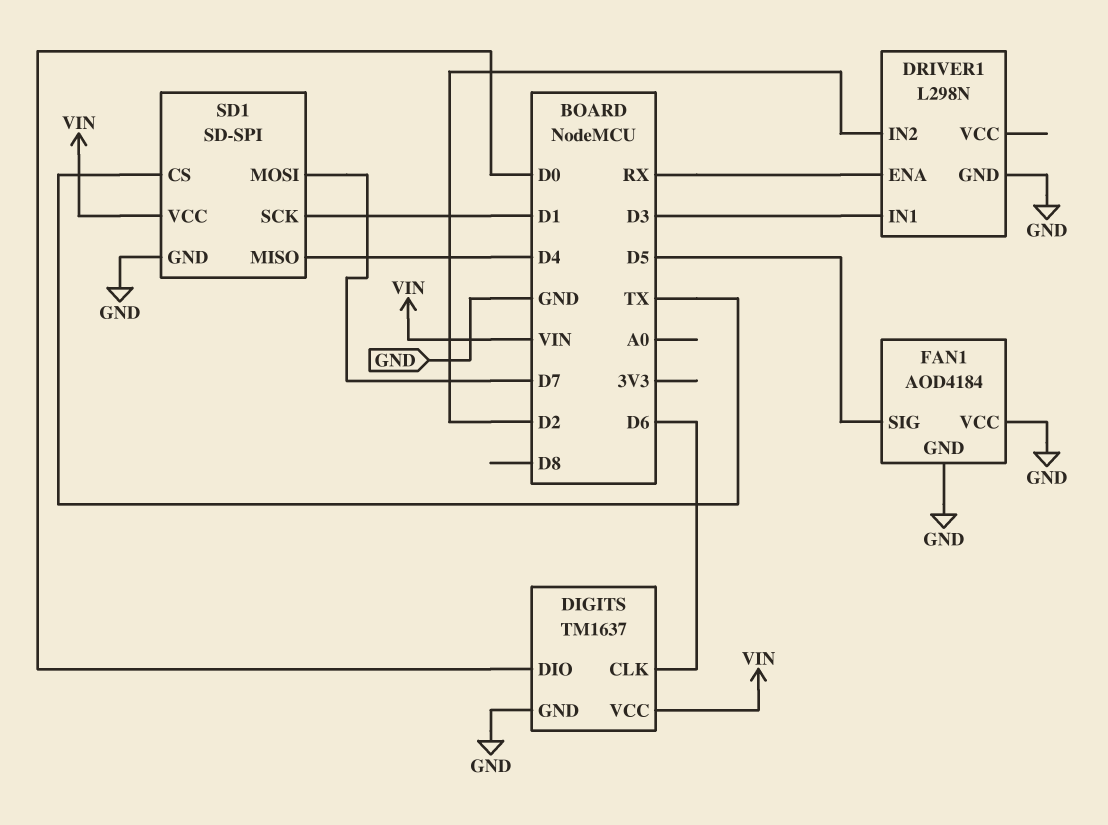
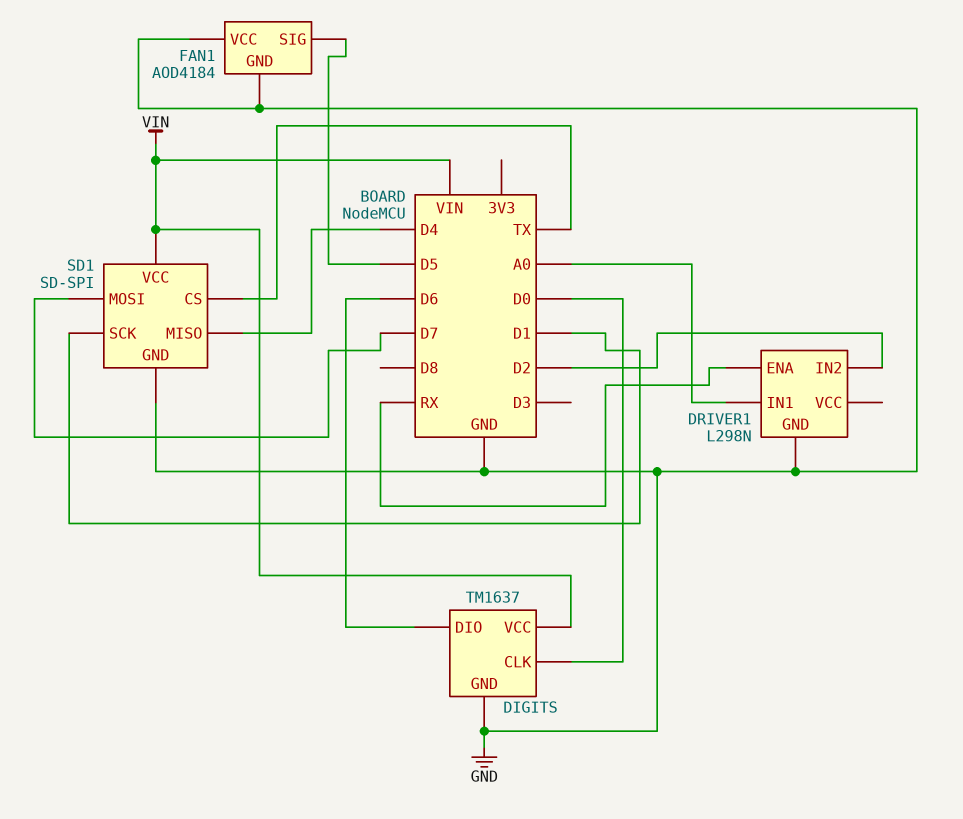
DIGITS pin CLK: D6 -> D0
DIGITS pin DIO: D0 -> D6
DRIVER1 pin IN1: D3 -> A0

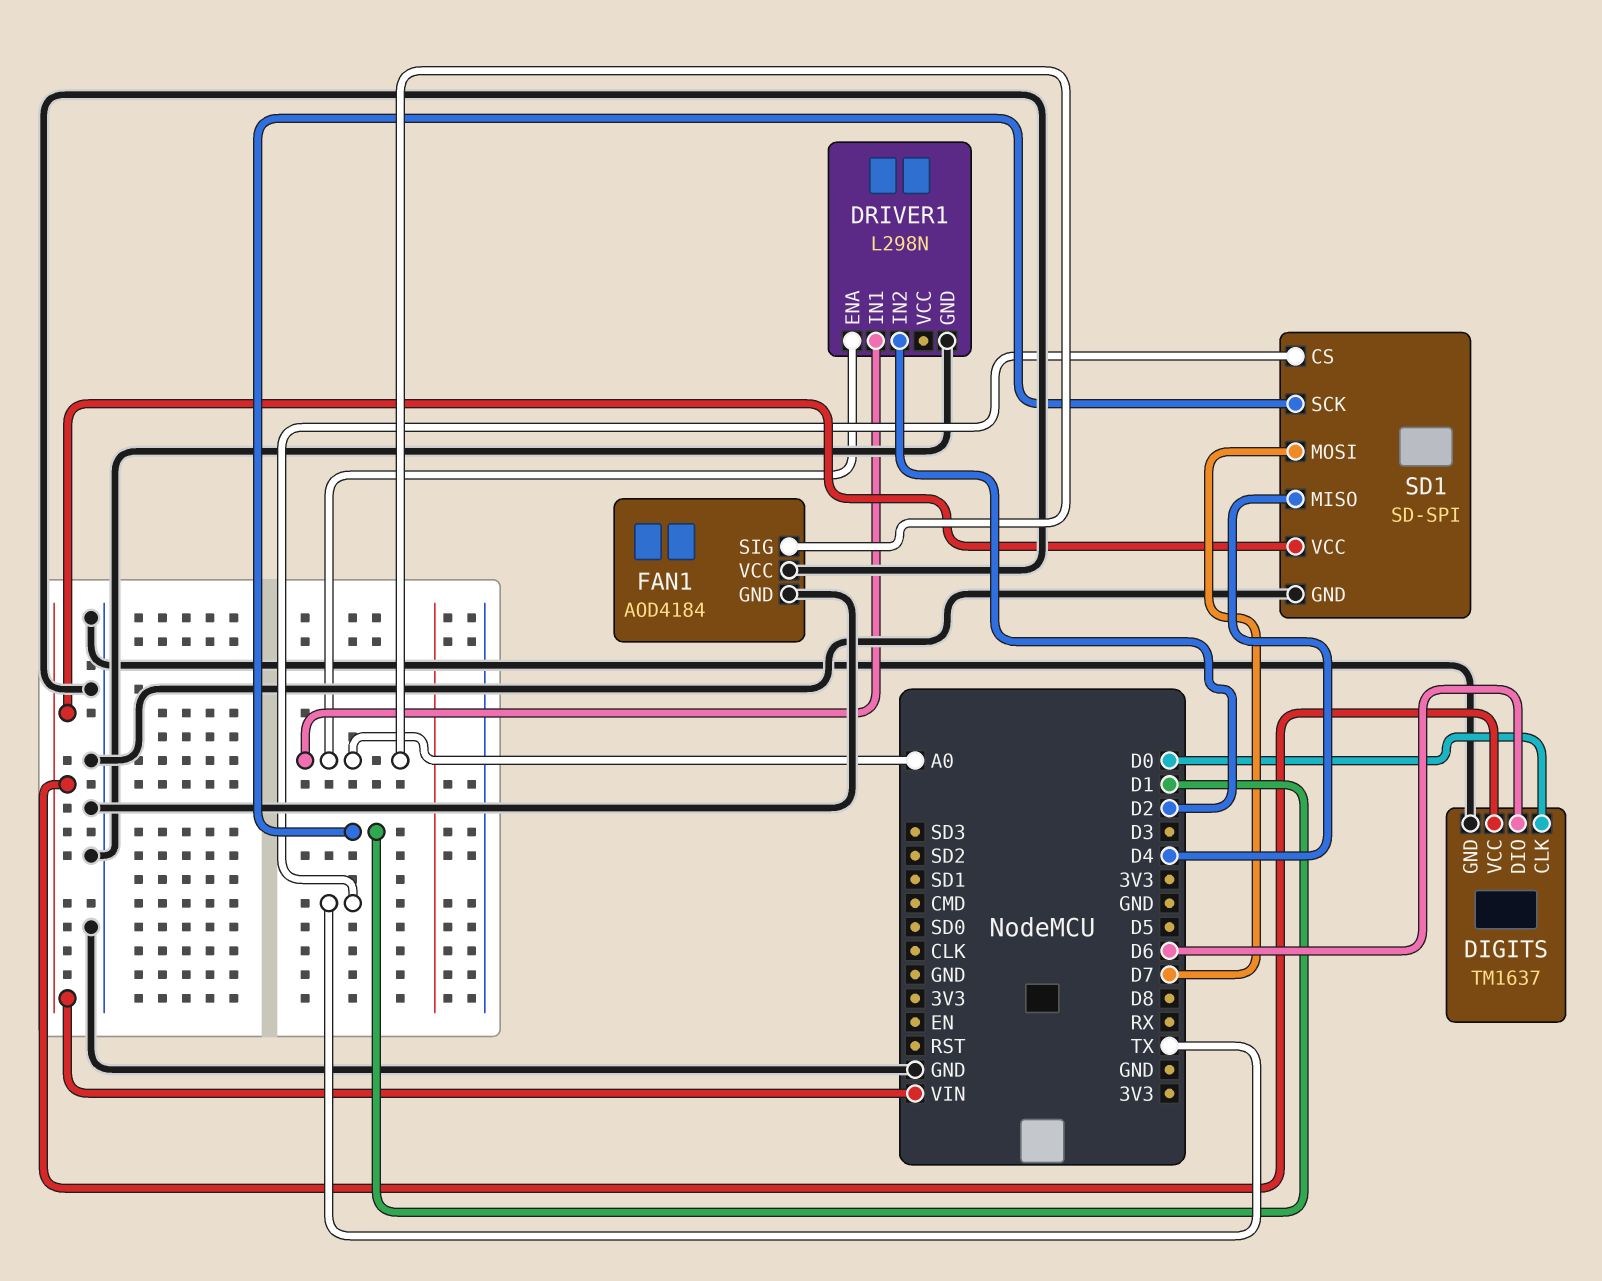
DRIVER1 pin ENA: RX -> A0
FAN1 pin SIG: D5 -> A0

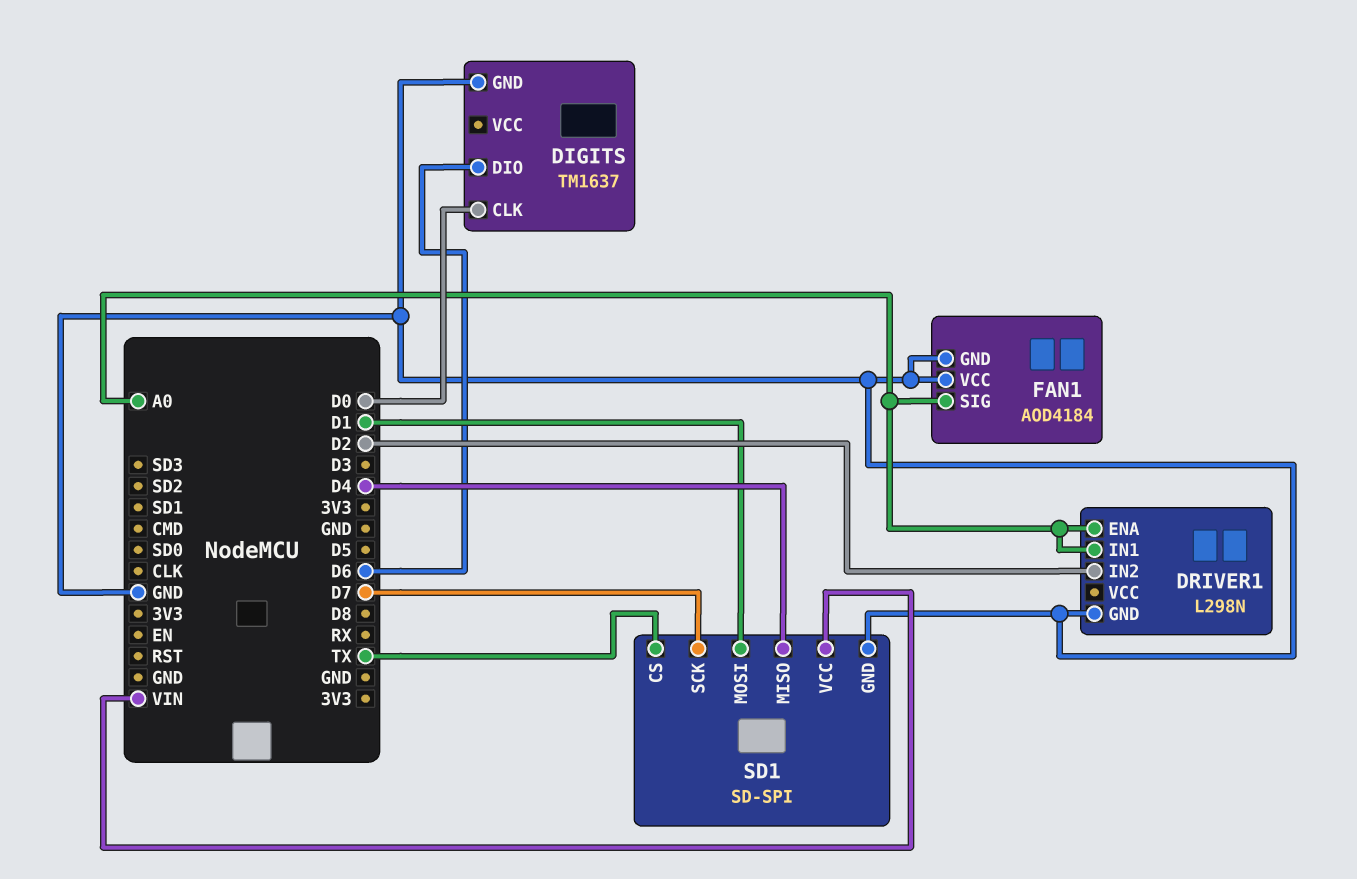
DIGITS pin VCC: VIN -> none
SD1 pin MOSI: D7 -> D1
SD1 pin SCK: D1 -> D7

